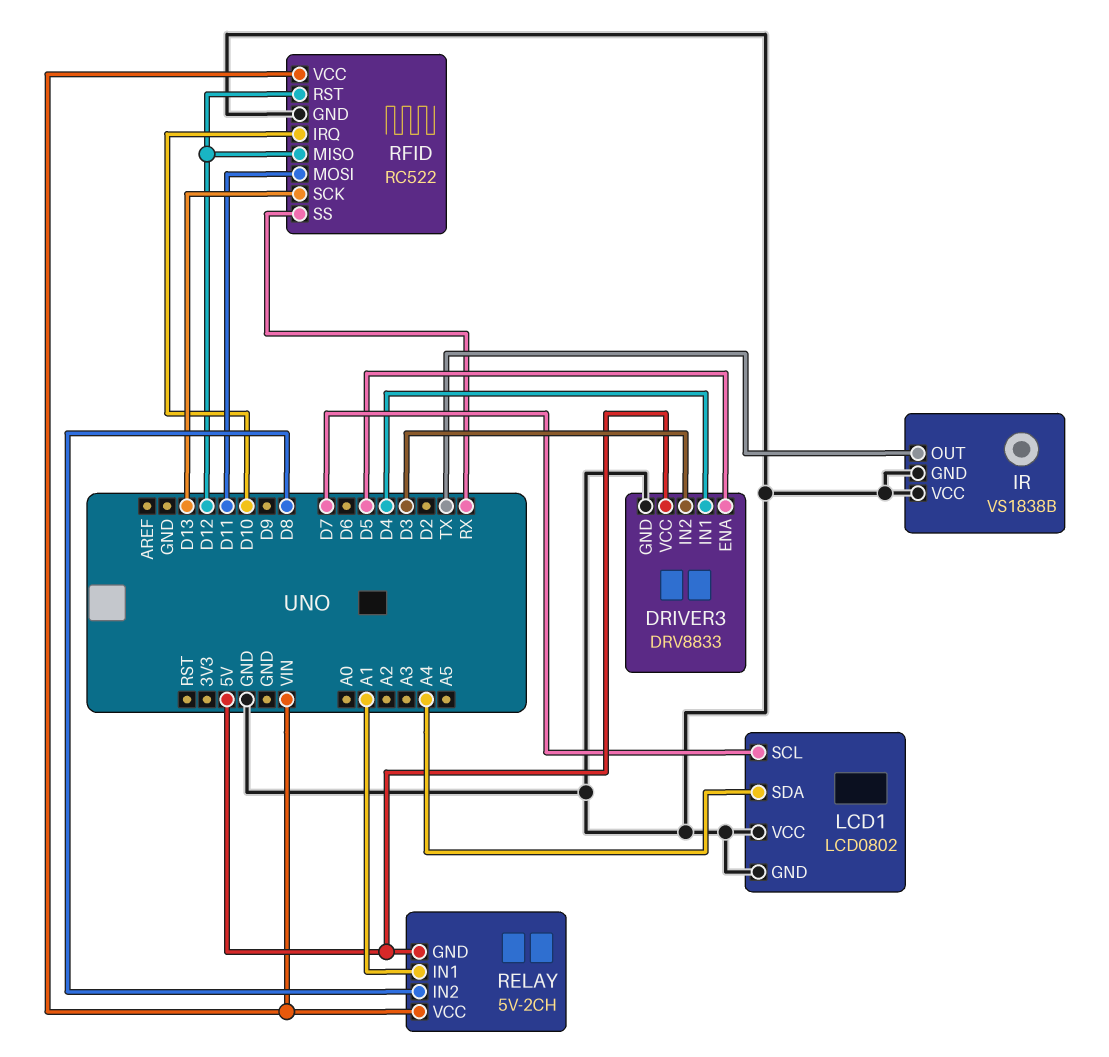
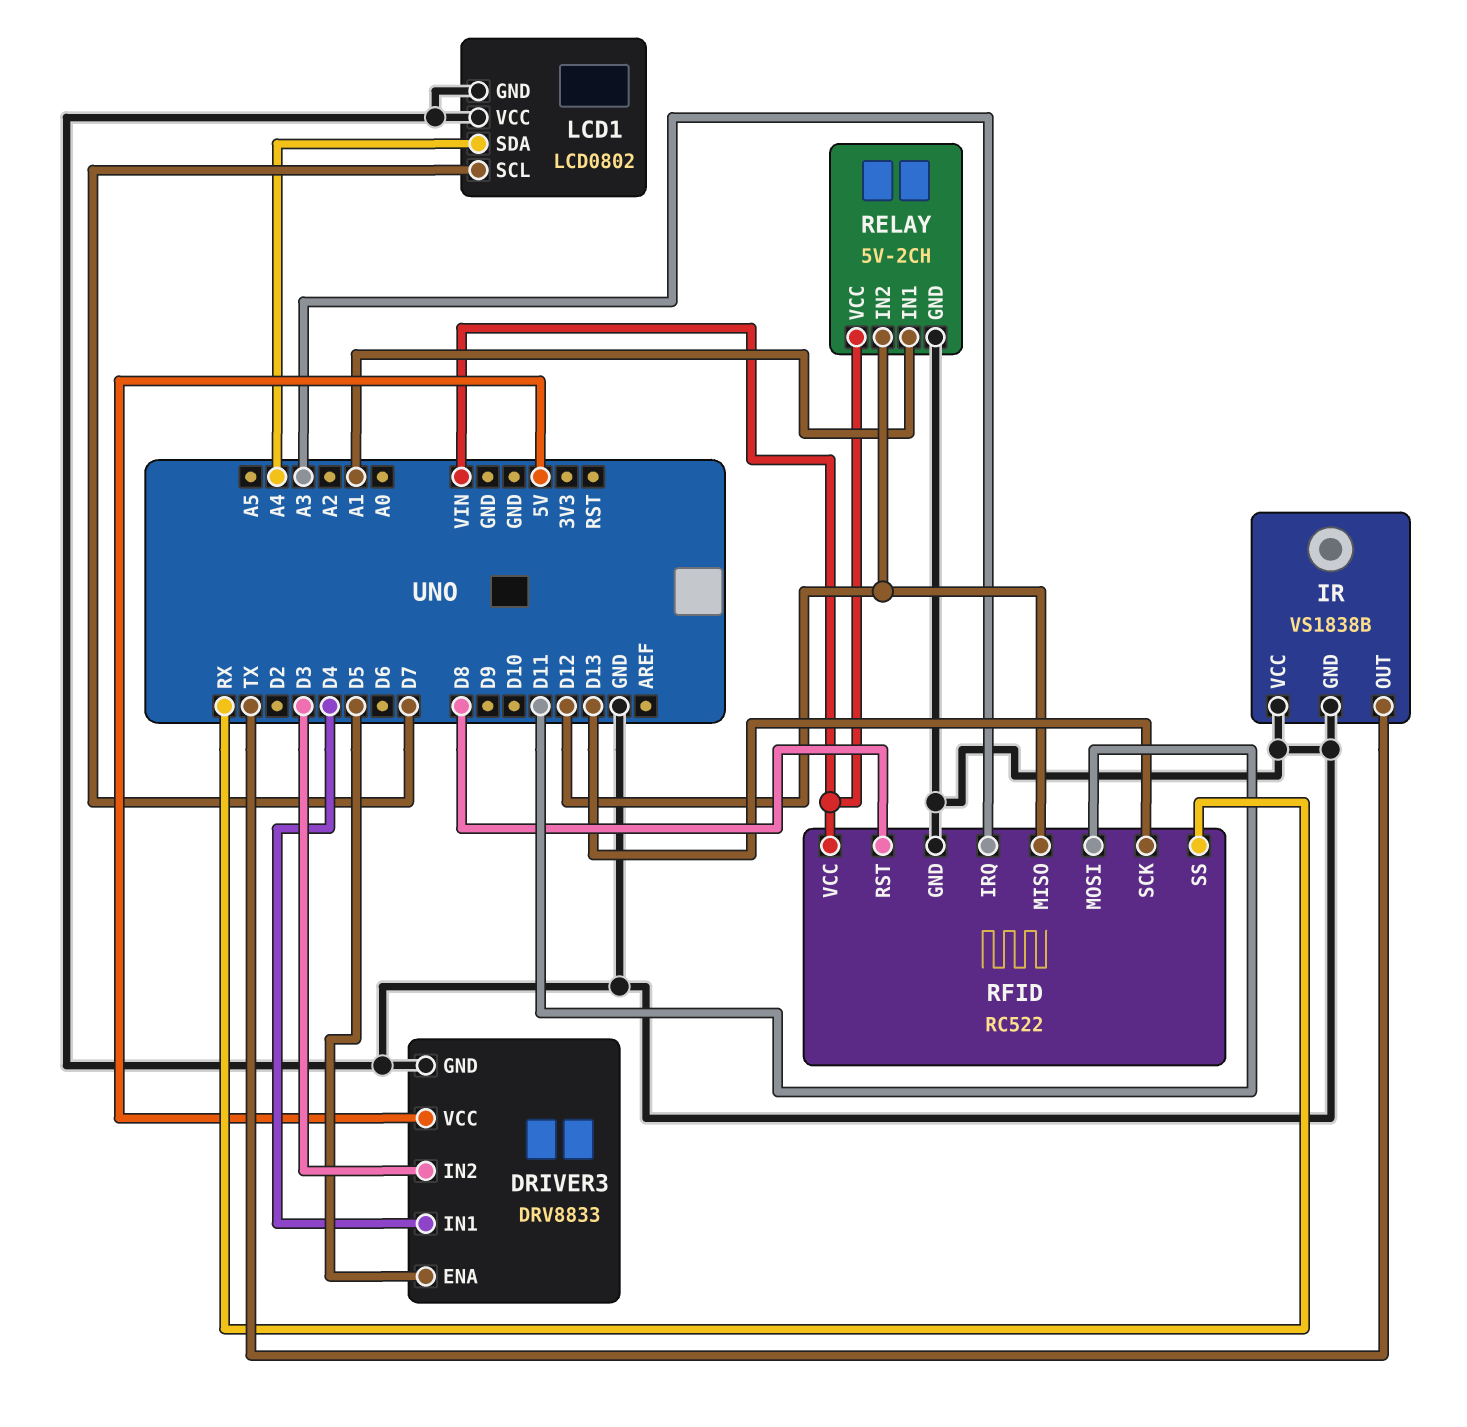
RELAY pin GND: 5V -> GND
RELAY pin IN2: D8 -> D12
RFID pin IRQ: D10 -> A3
RFID pin RST: D12 -> D8

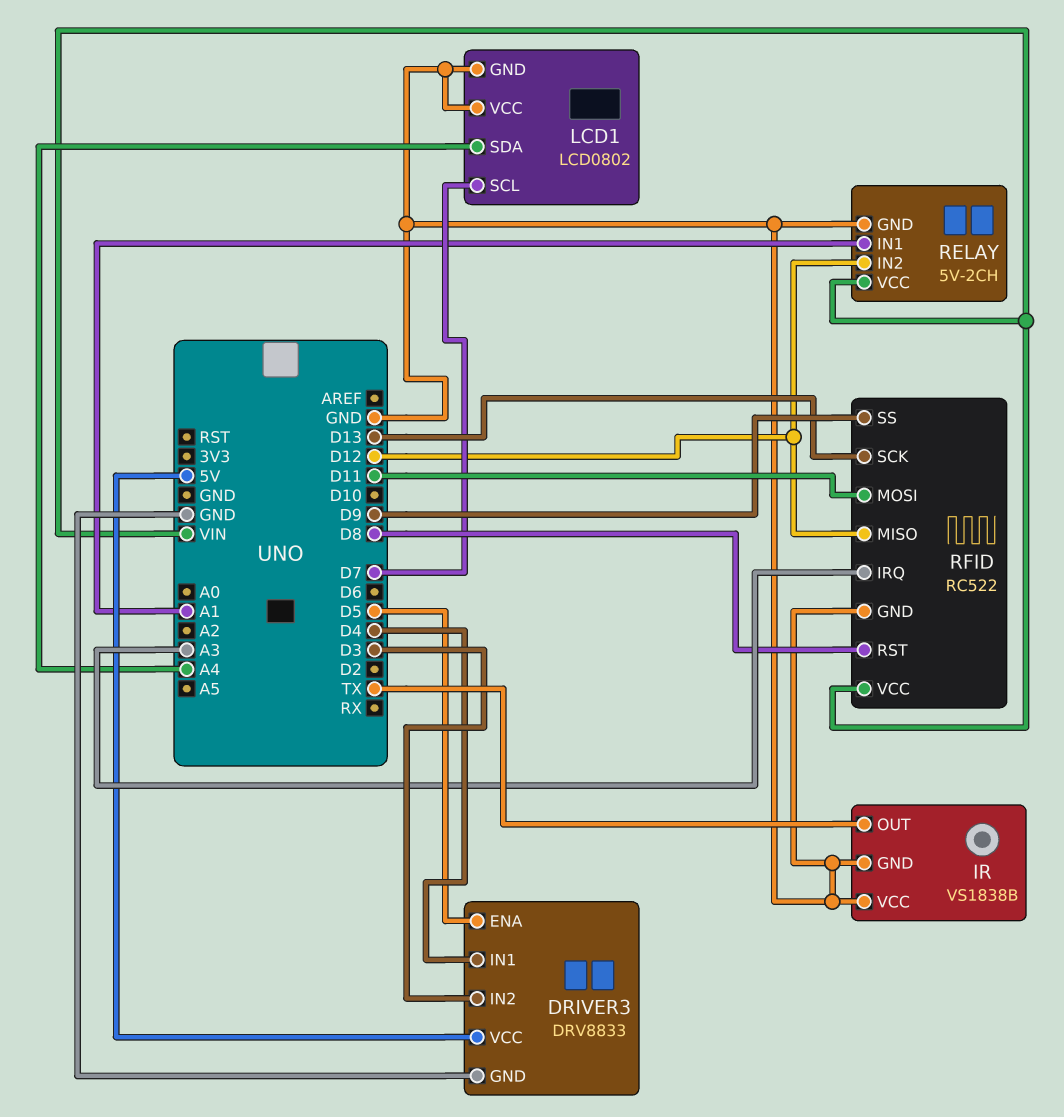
RFID pin SS: RX -> D9

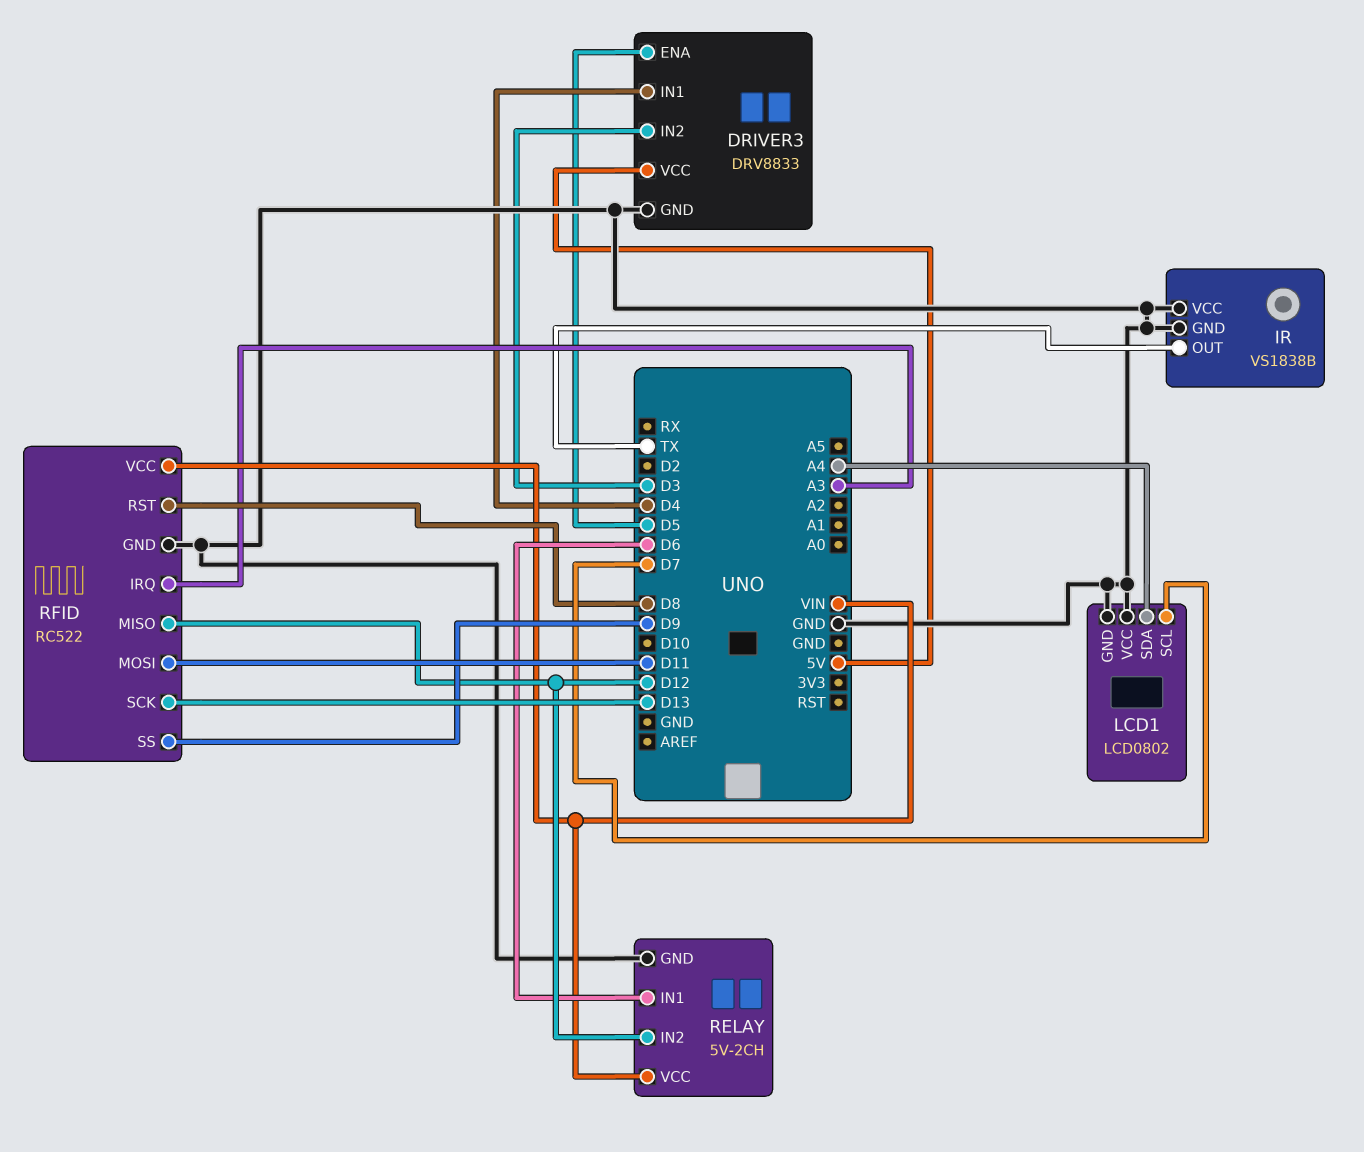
RELAY pin IN1: A1 -> D6

